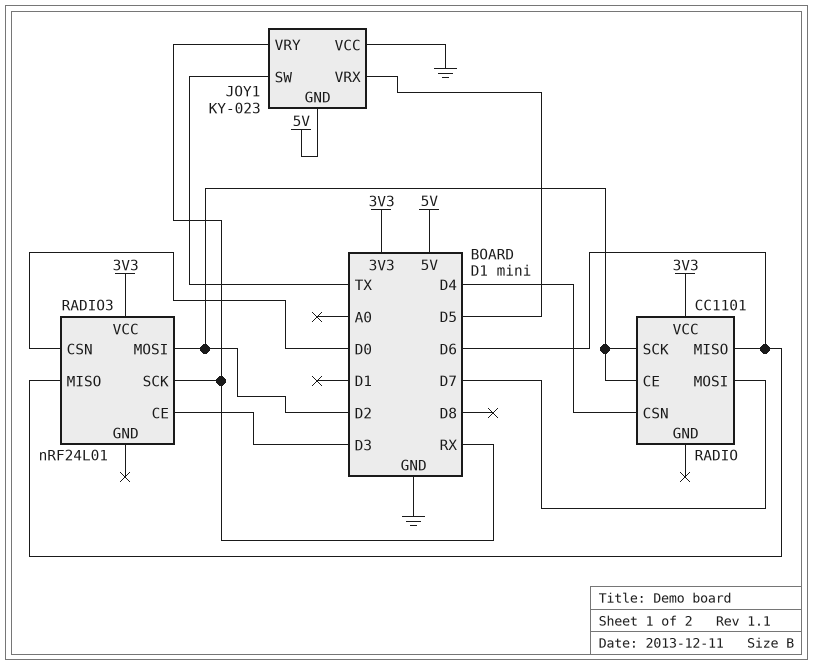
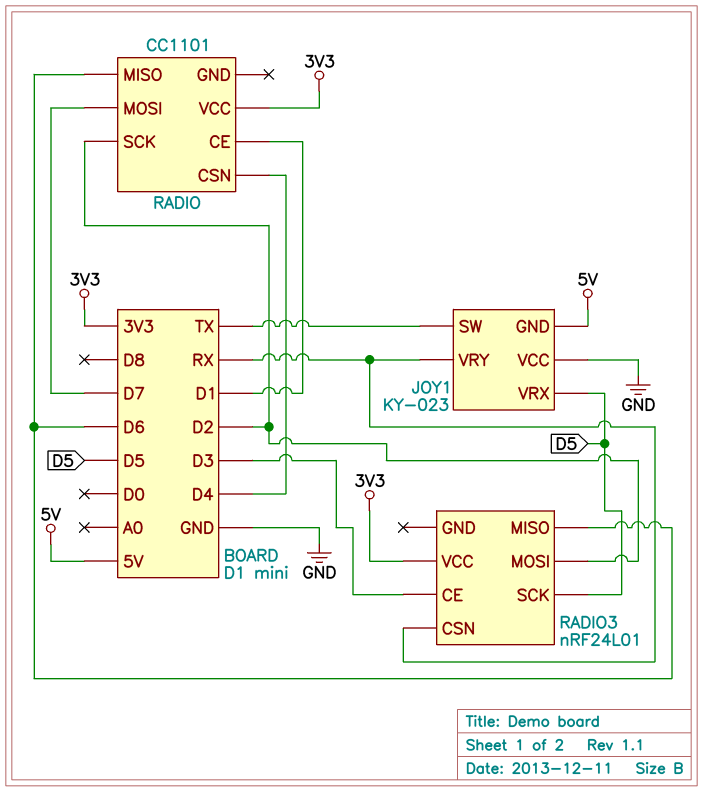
RADIO pin CE: D2 -> D1
RADIO3 pin CSN: D0 -> RX
RADIO3 pin SCK: RX -> D5

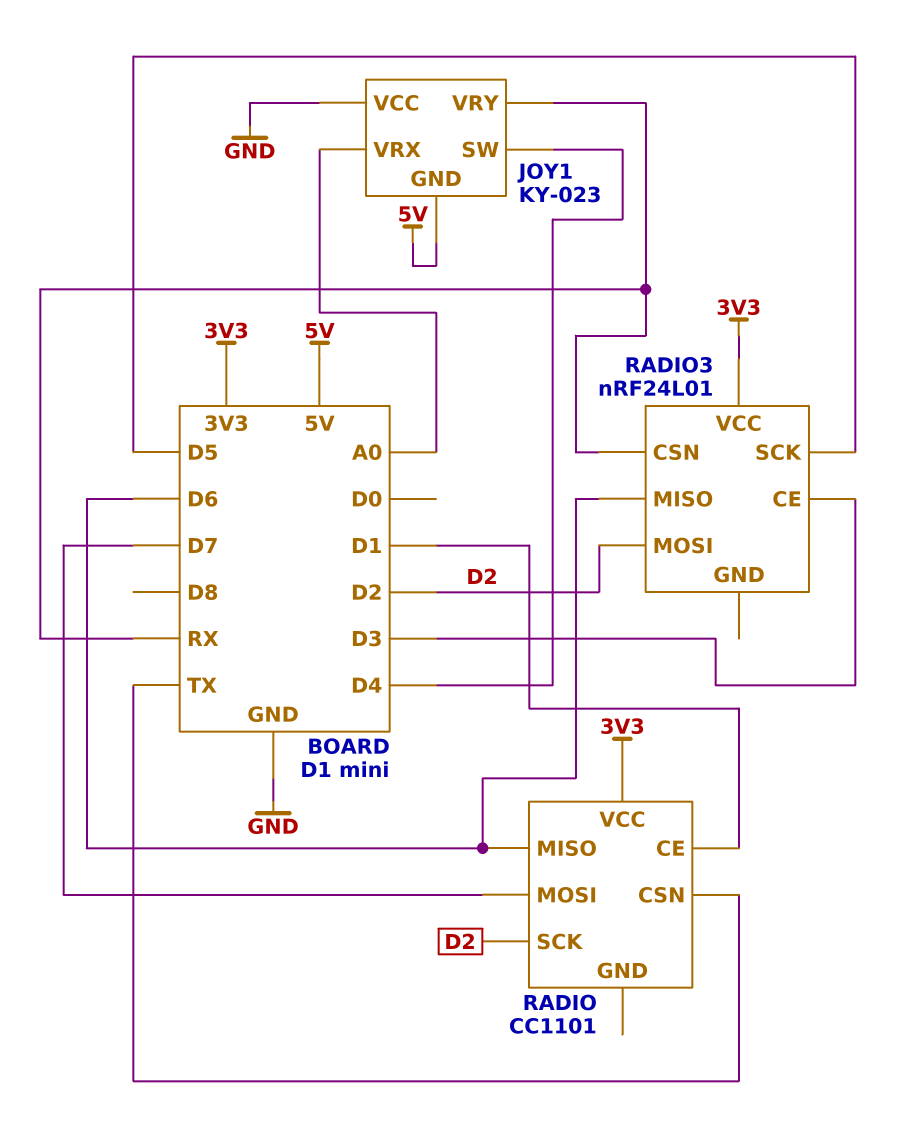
JOY1 pin SW: TX -> D4
JOY1 pin VRX: D5 -> A0
RADIO pin CSN: D4 -> TX

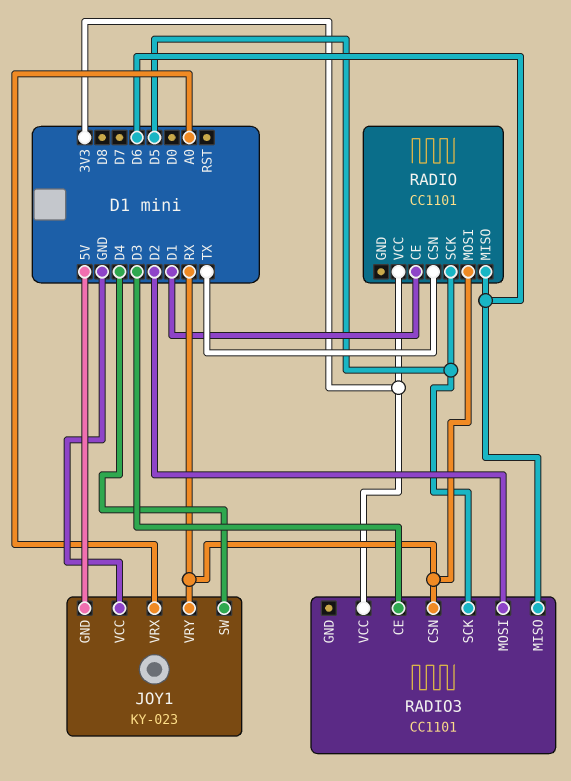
RADIO pin MOSI: D7 -> RX
RADIO pin SCK: D2 -> D5
RADIO3: nRF24L01 -> CC1101

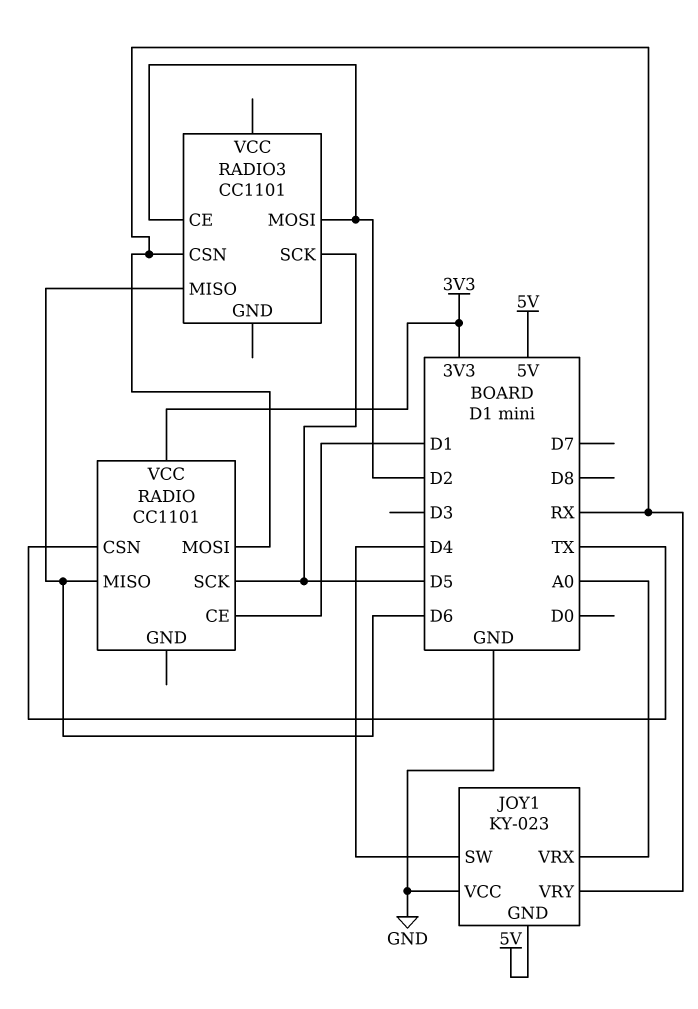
RADIO3 pin CE: D3 -> D2
RADIO3 pin VCC: 3V3 -> none

